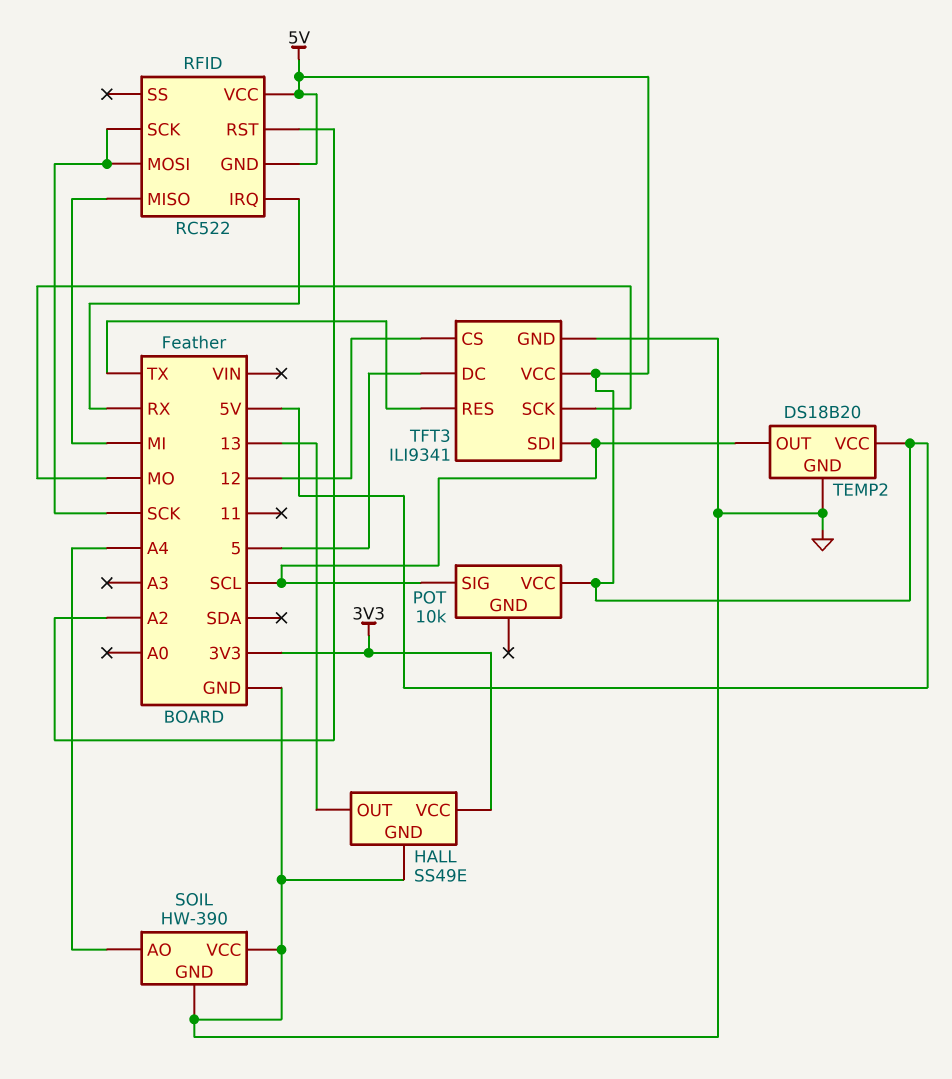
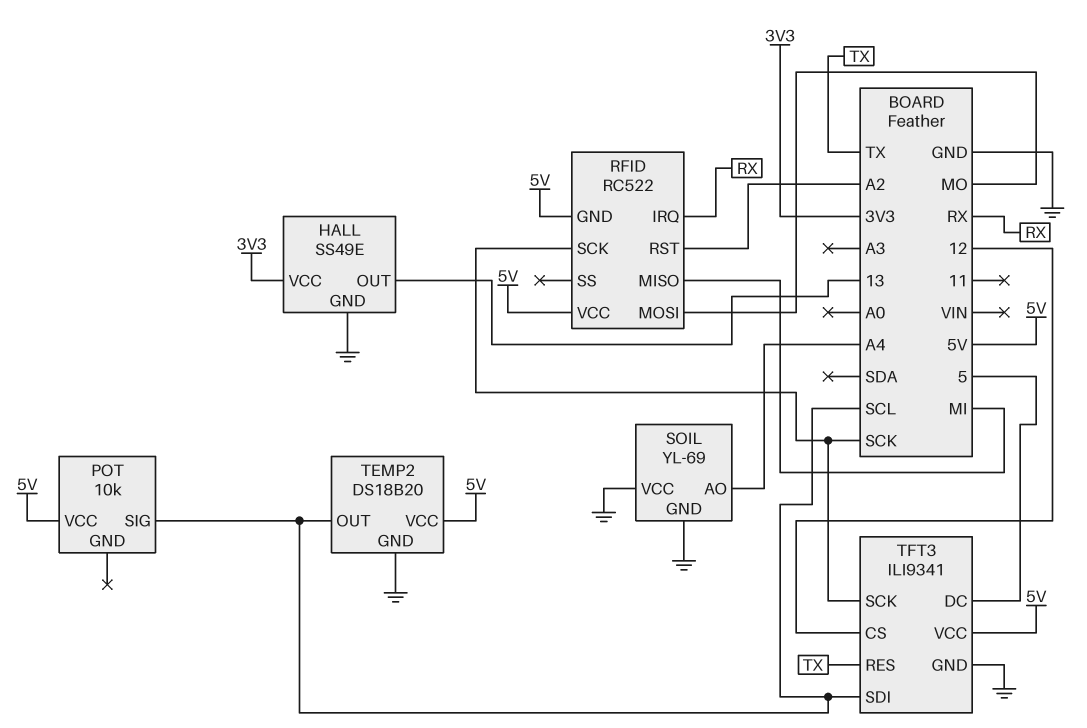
RFID pin MOSI: SCK -> MO
SOIL: HW-390 -> YL-69
TFT3 pin SCK: MO -> SCK

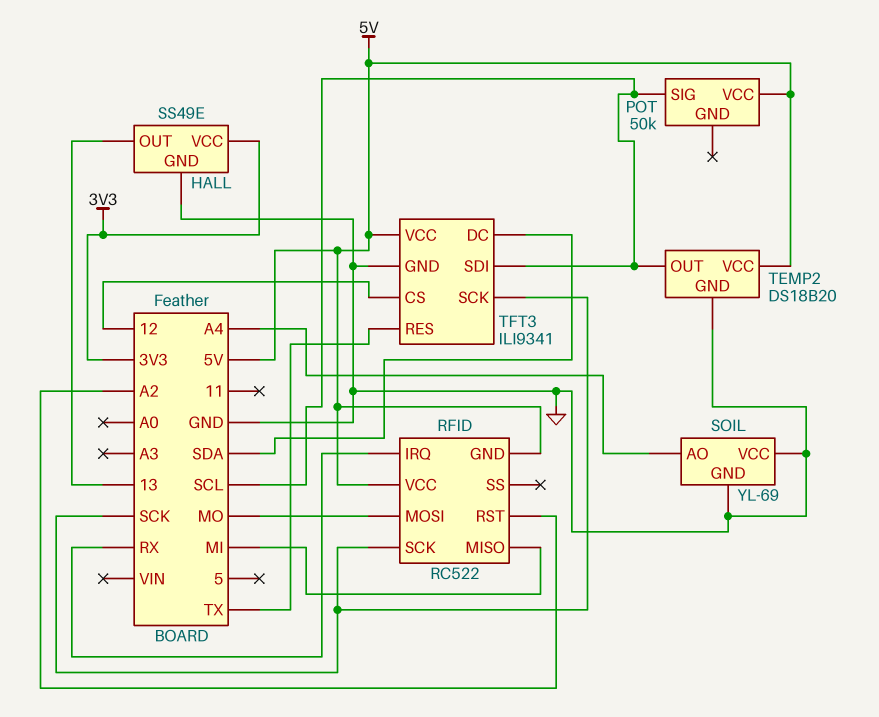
POT: 10k -> 50k
TFT3 pin DC: 5 -> SDA

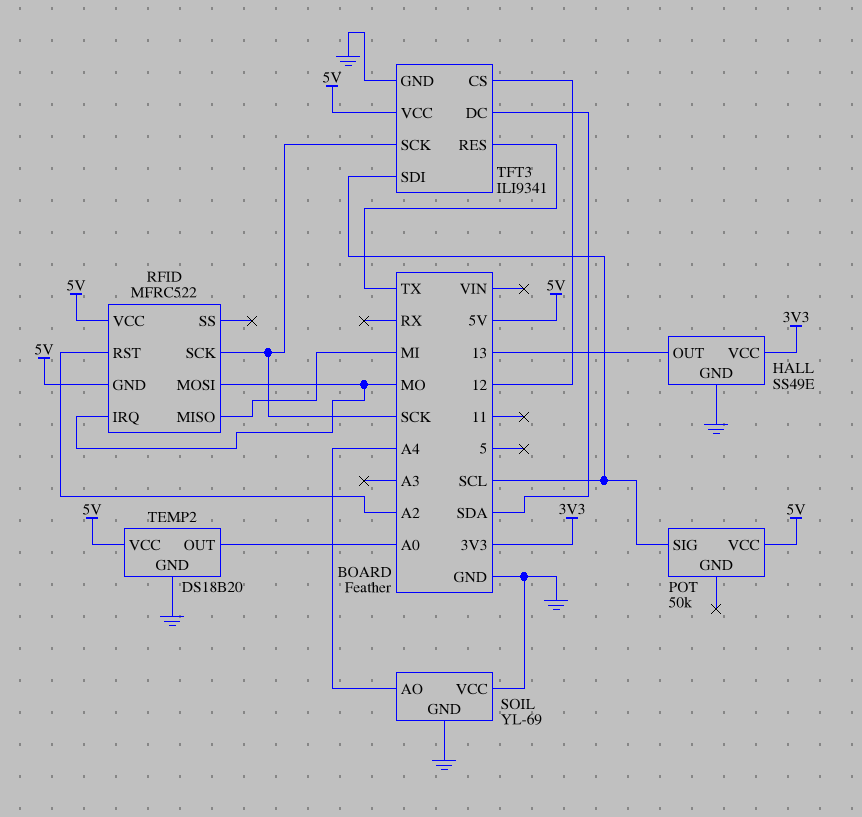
RFID: RC522 -> MFRC522
RFID pin IRQ: RX -> MO
TEMP2 pin OUT: SCL -> A0

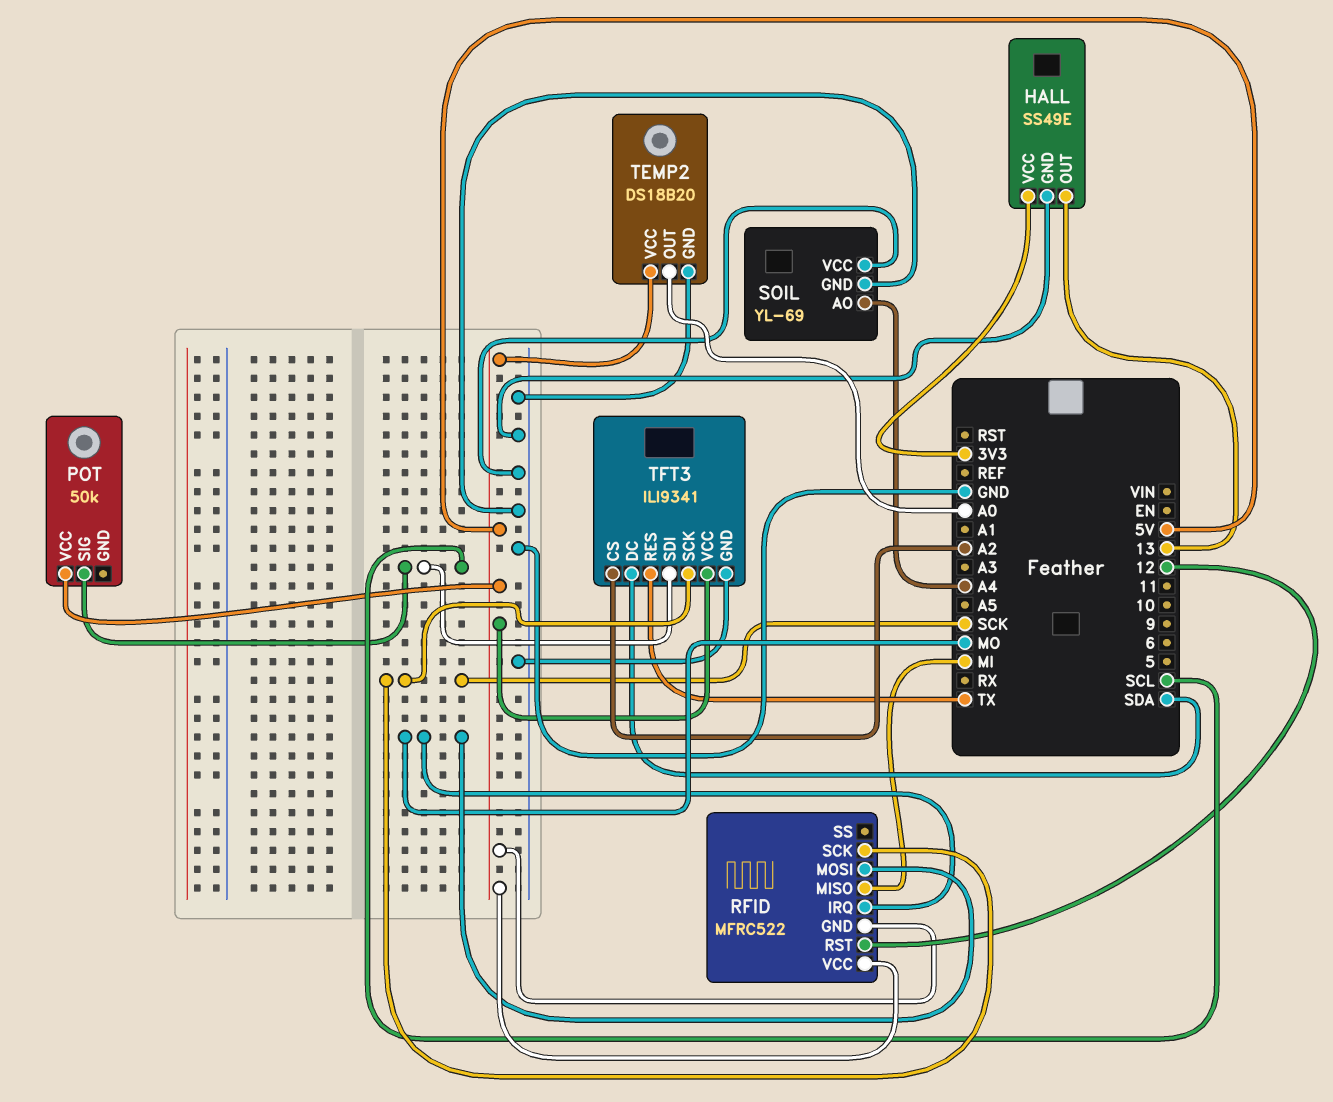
RFID pin RST: A2 -> 12
TFT3 pin CS: 12 -> A2

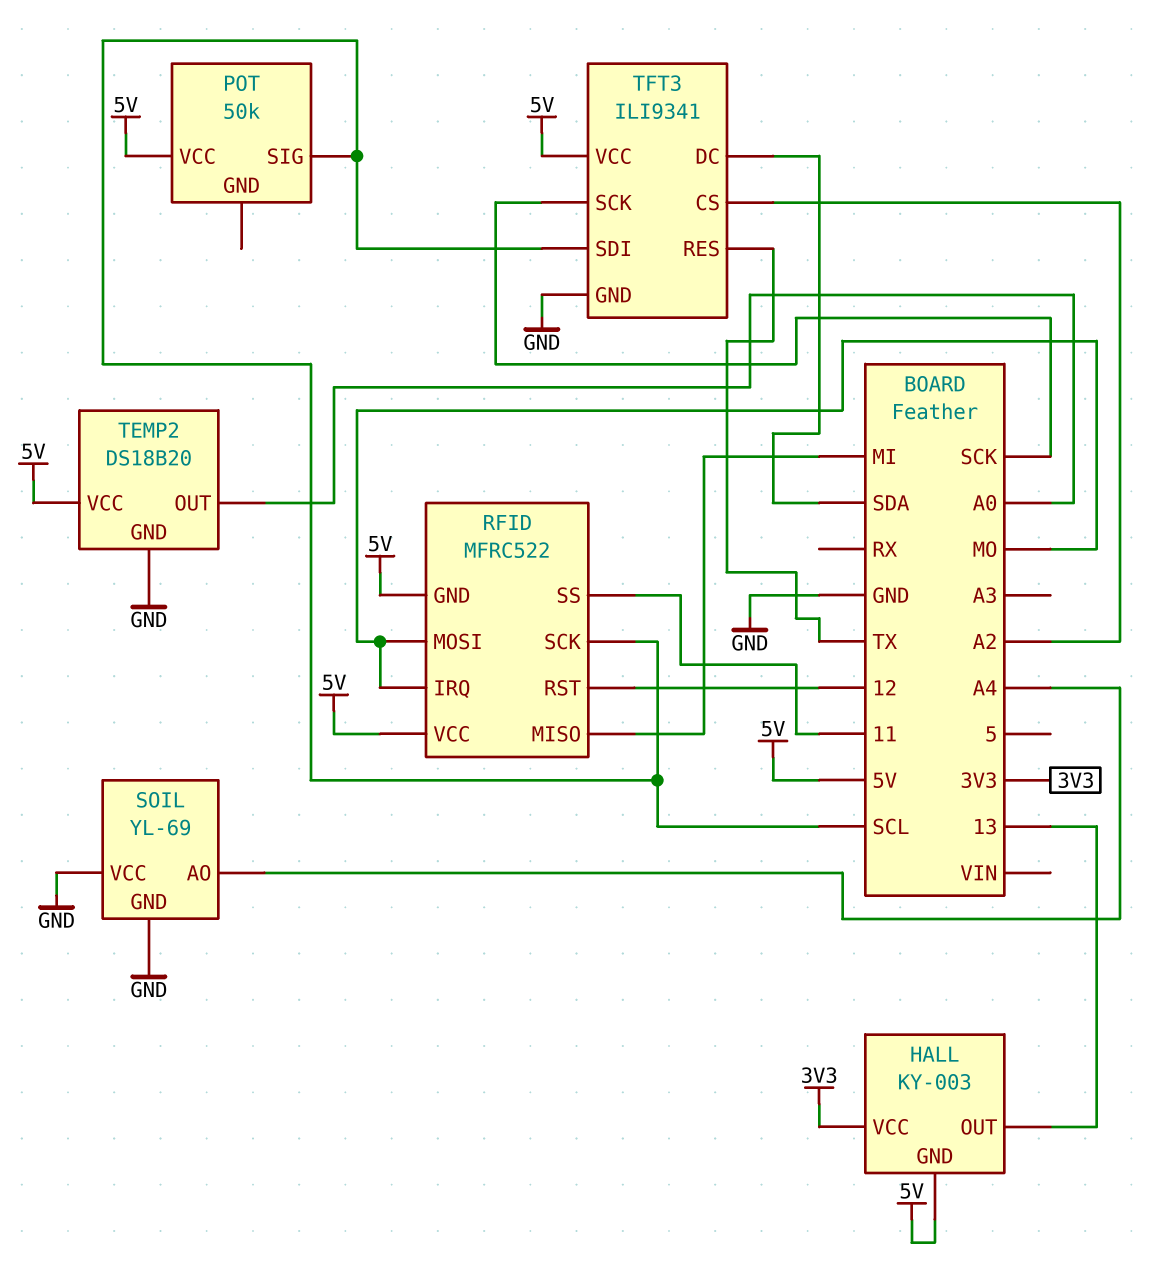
HALL: SS49E -> KY-003
HALL pin GND: GND -> 5V
RFID pin SCK: SCK -> SCL
RFID pin SS: none -> 11

